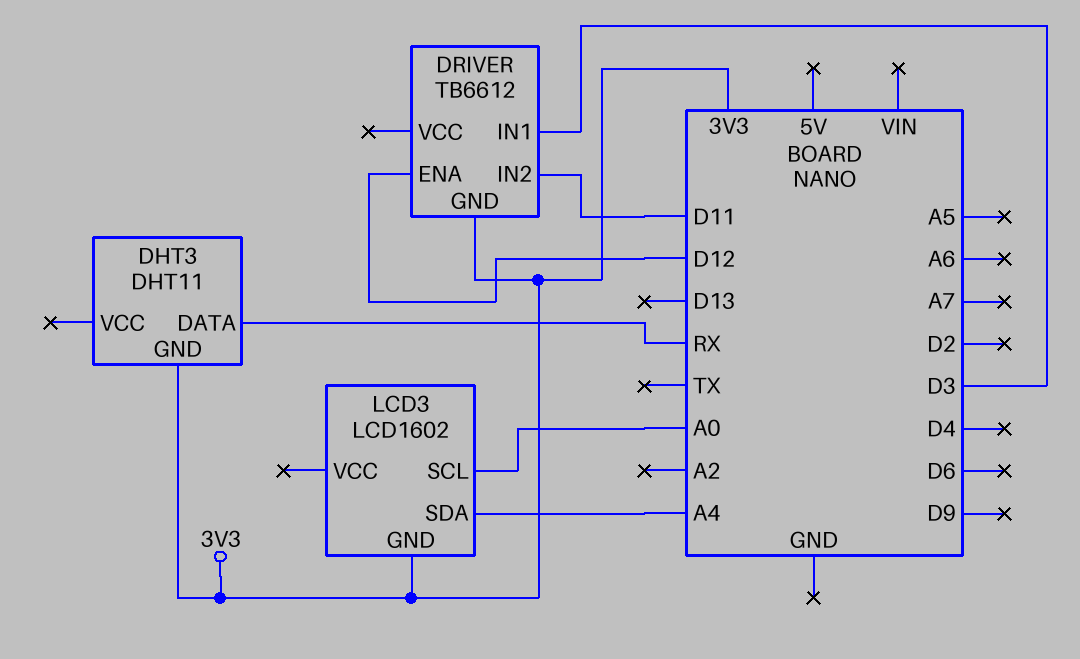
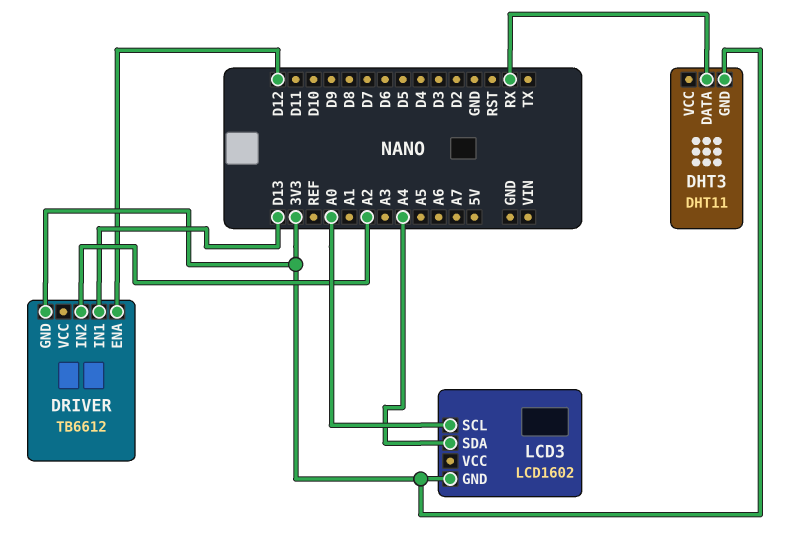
DRIVER pin IN1: D3 -> D13
DRIVER pin IN2: D11 -> A2

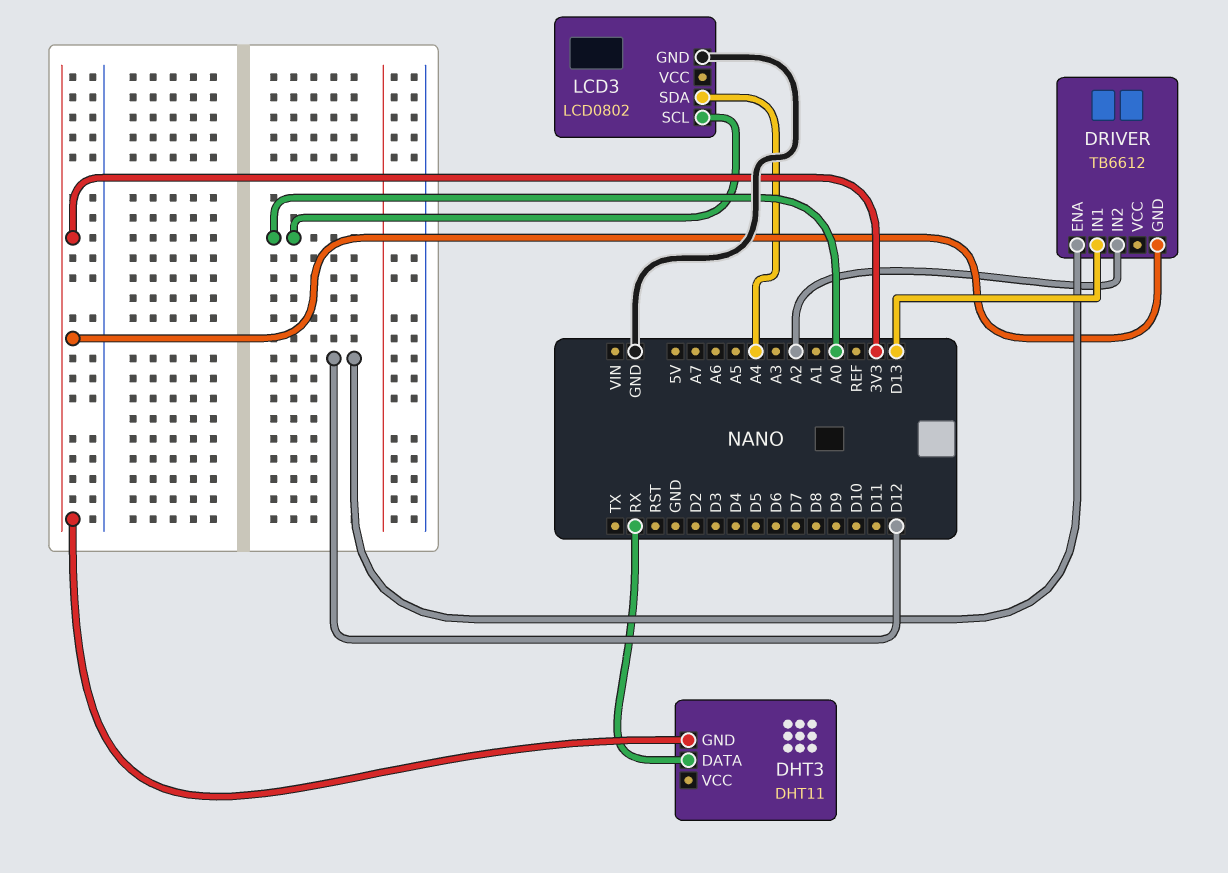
LCD3: LCD1602 -> LCD0802
LCD3 pin GND: 3V3 -> GND

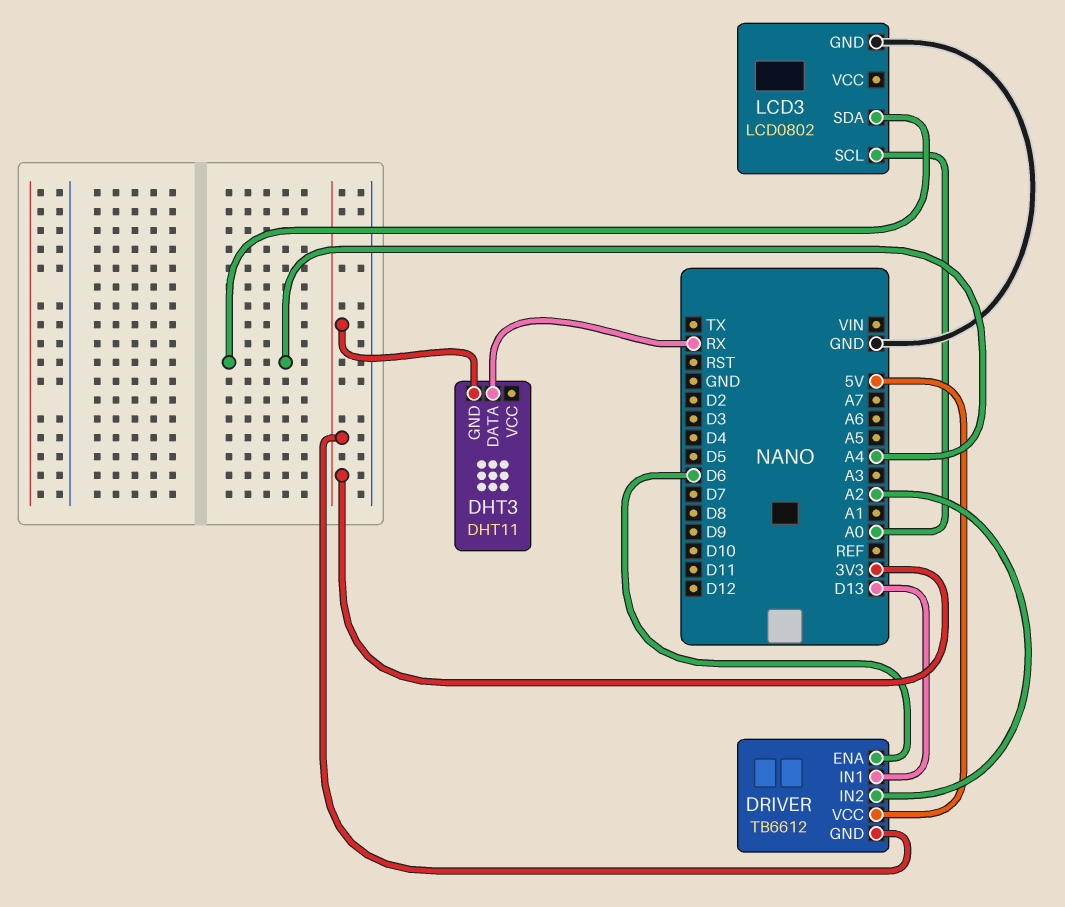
DRIVER pin ENA: D12 -> D6
DRIVER pin VCC: none -> 5V

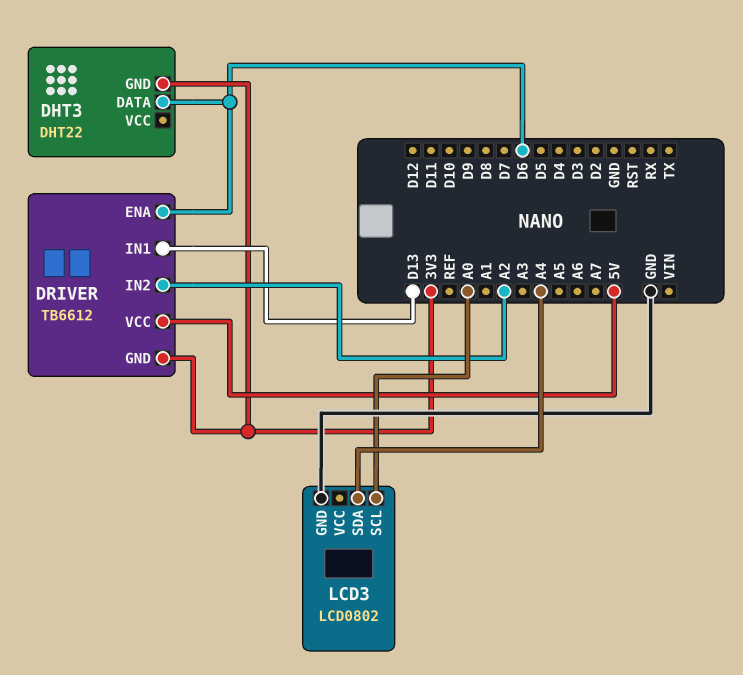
DHT3: DHT11 -> DHT22
DHT3 pin DATA: RX -> D6

